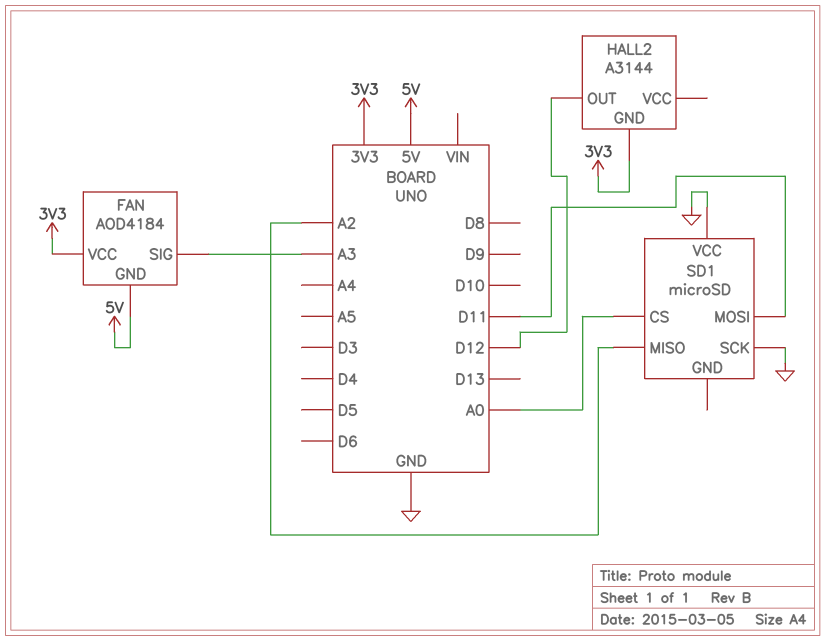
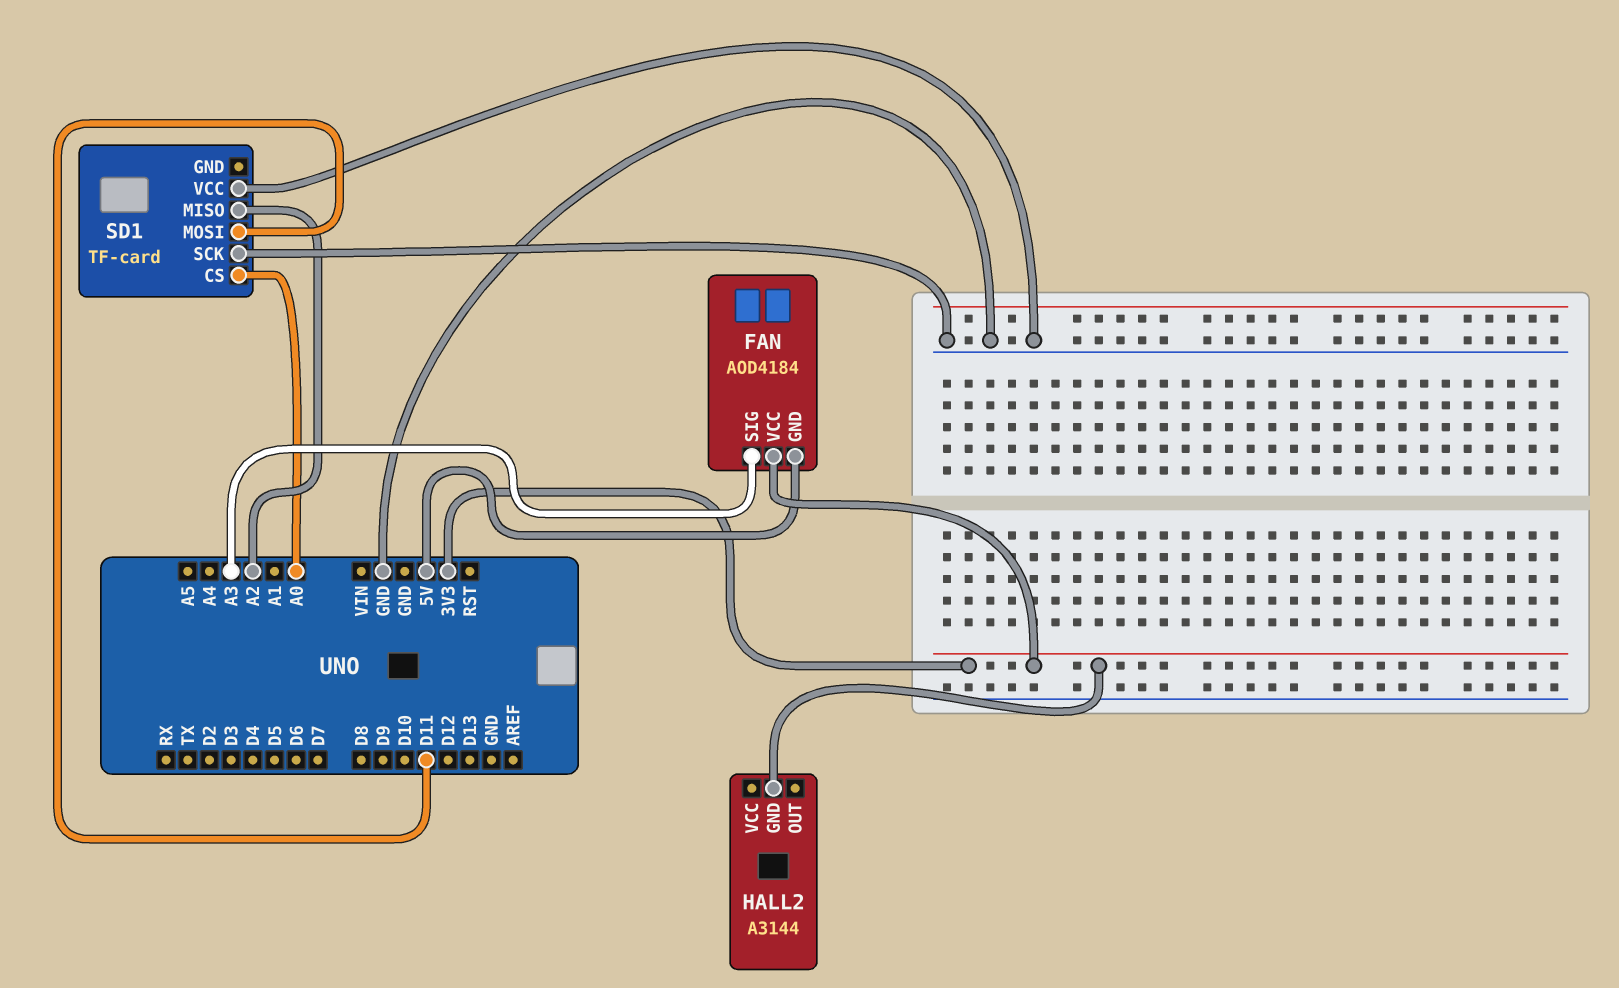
HALL2 pin OUT: D12 -> none
SD1: microSD -> TF-card

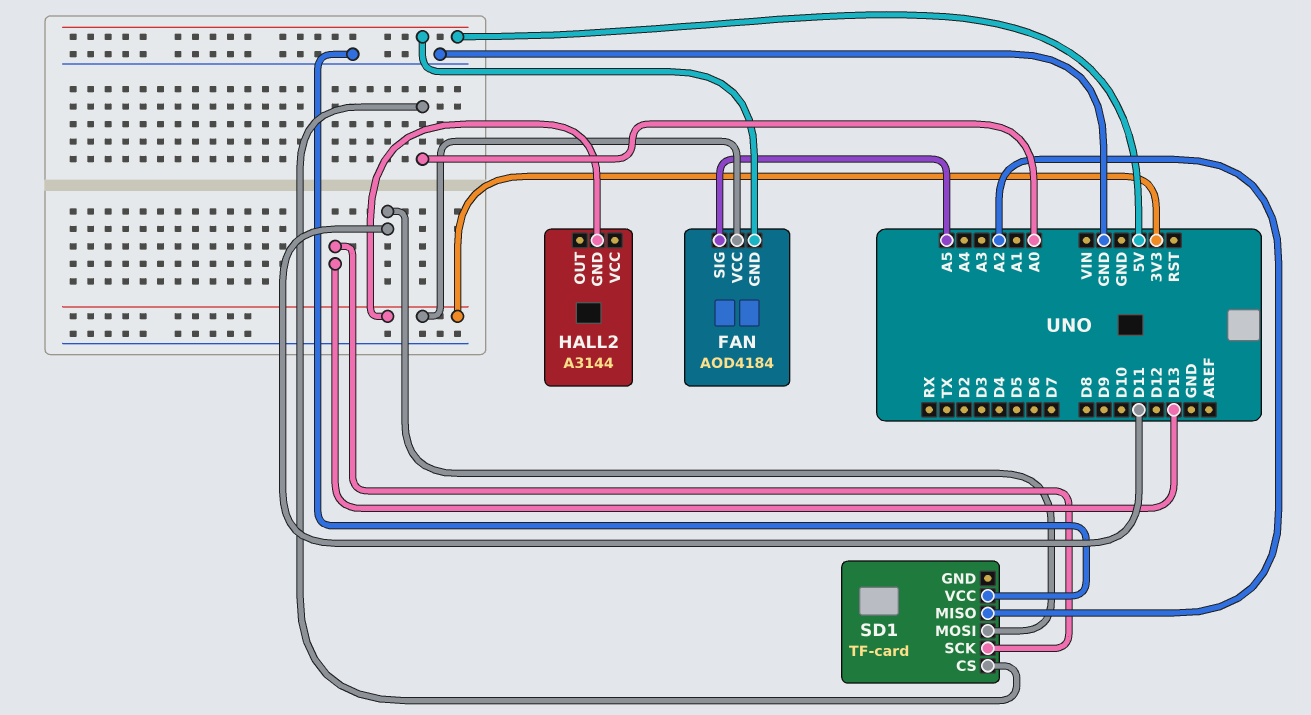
FAN pin SIG: A3 -> A5
SD1 pin SCK: GND -> D13

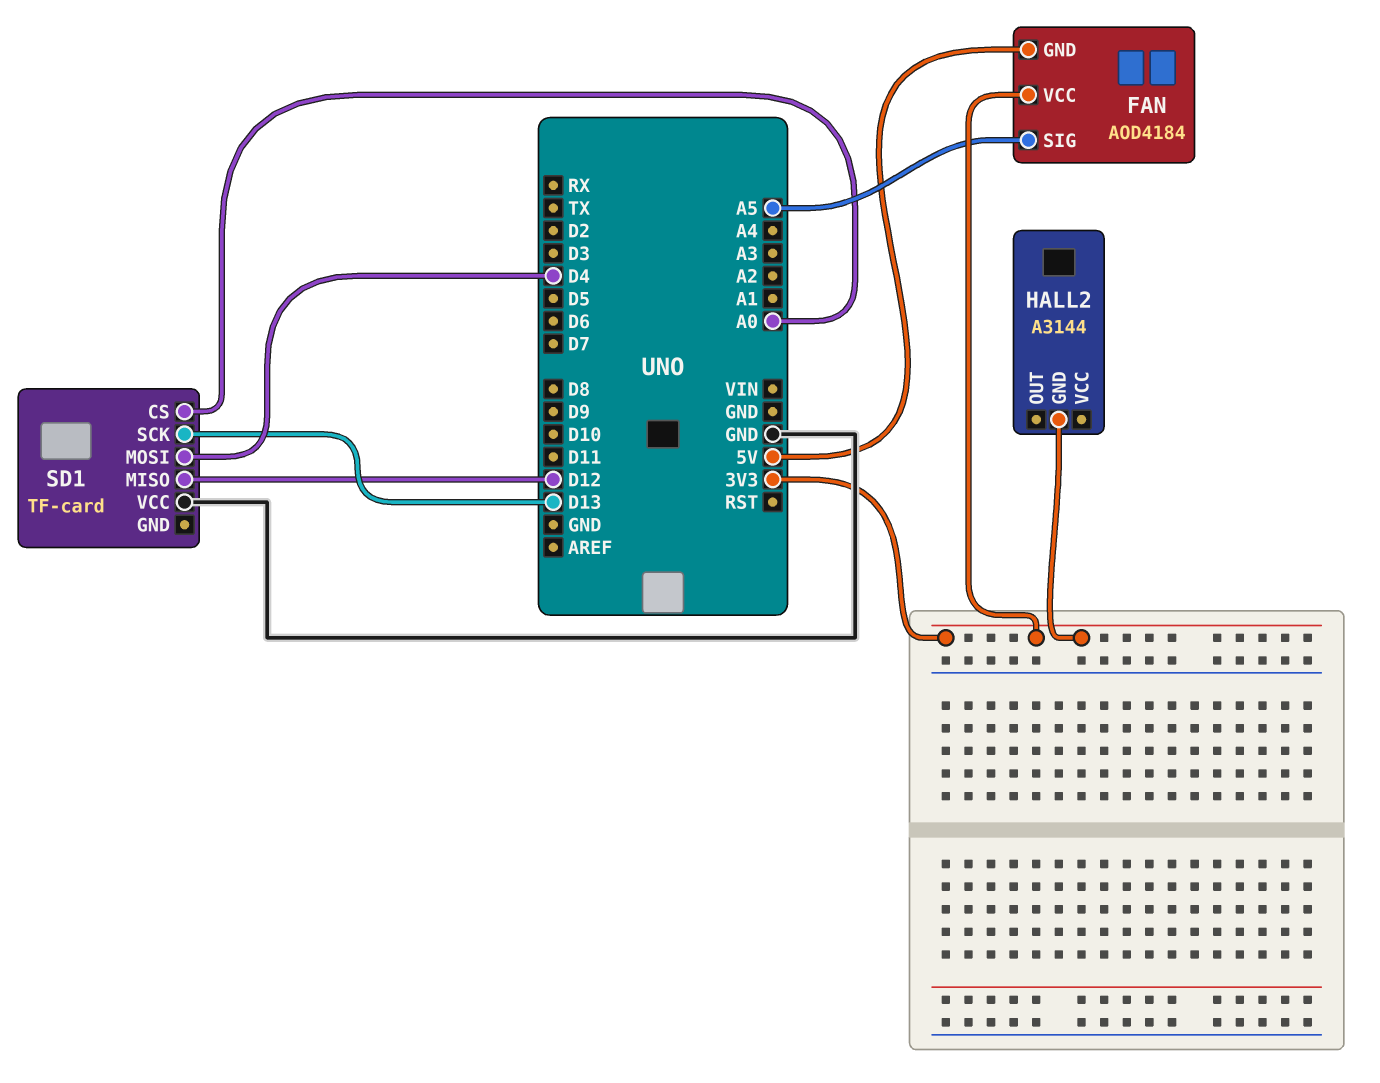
SD1 pin MISO: A2 -> D12
SD1 pin MOSI: D11 -> D4

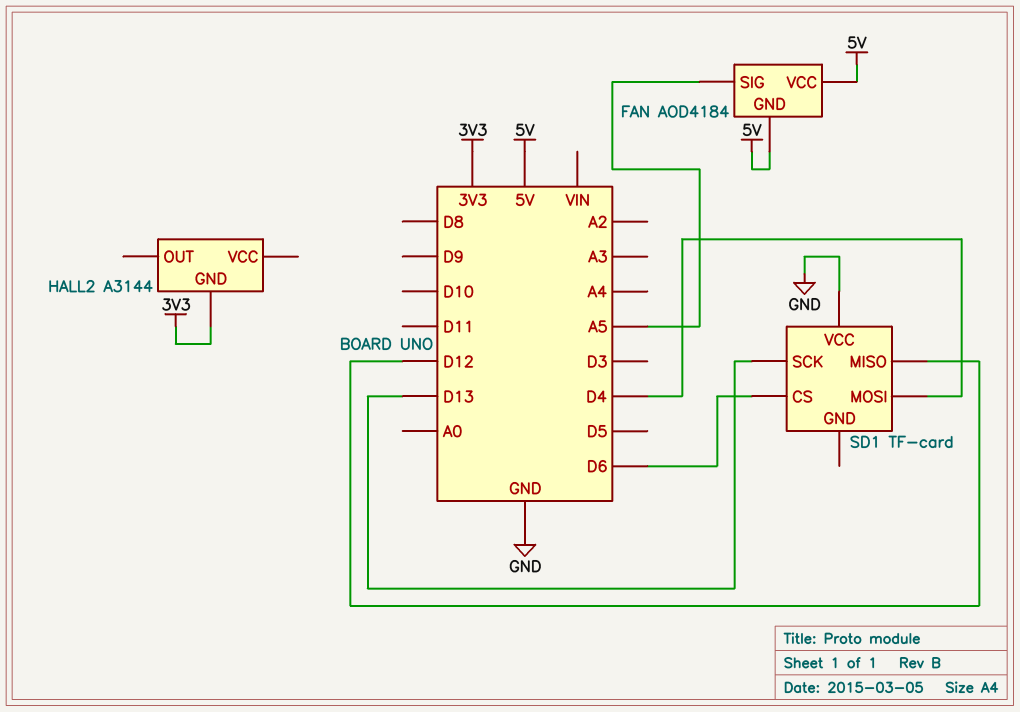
FAN pin VCC: 3V3 -> 5V
SD1 pin CS: A0 -> D6

